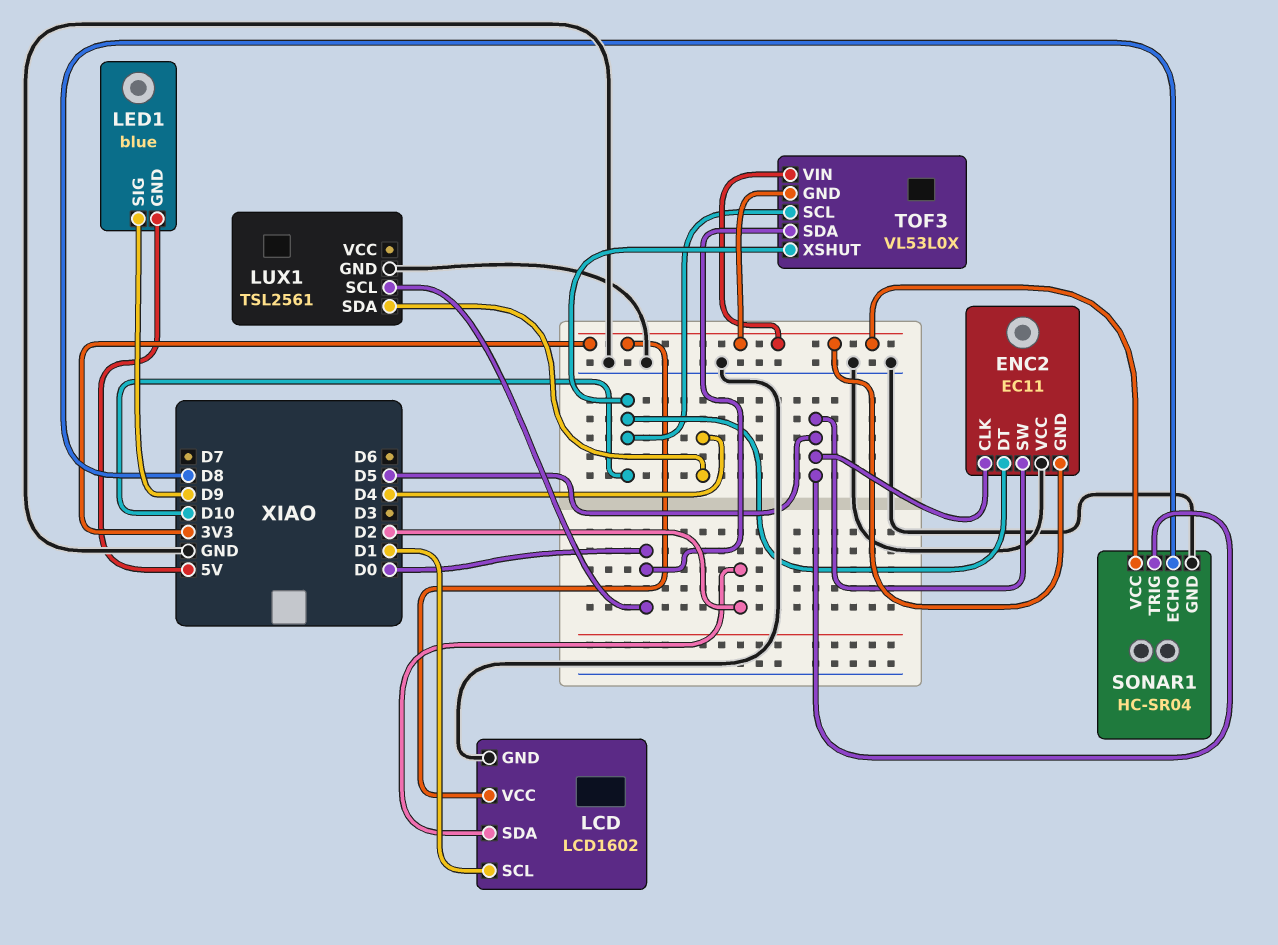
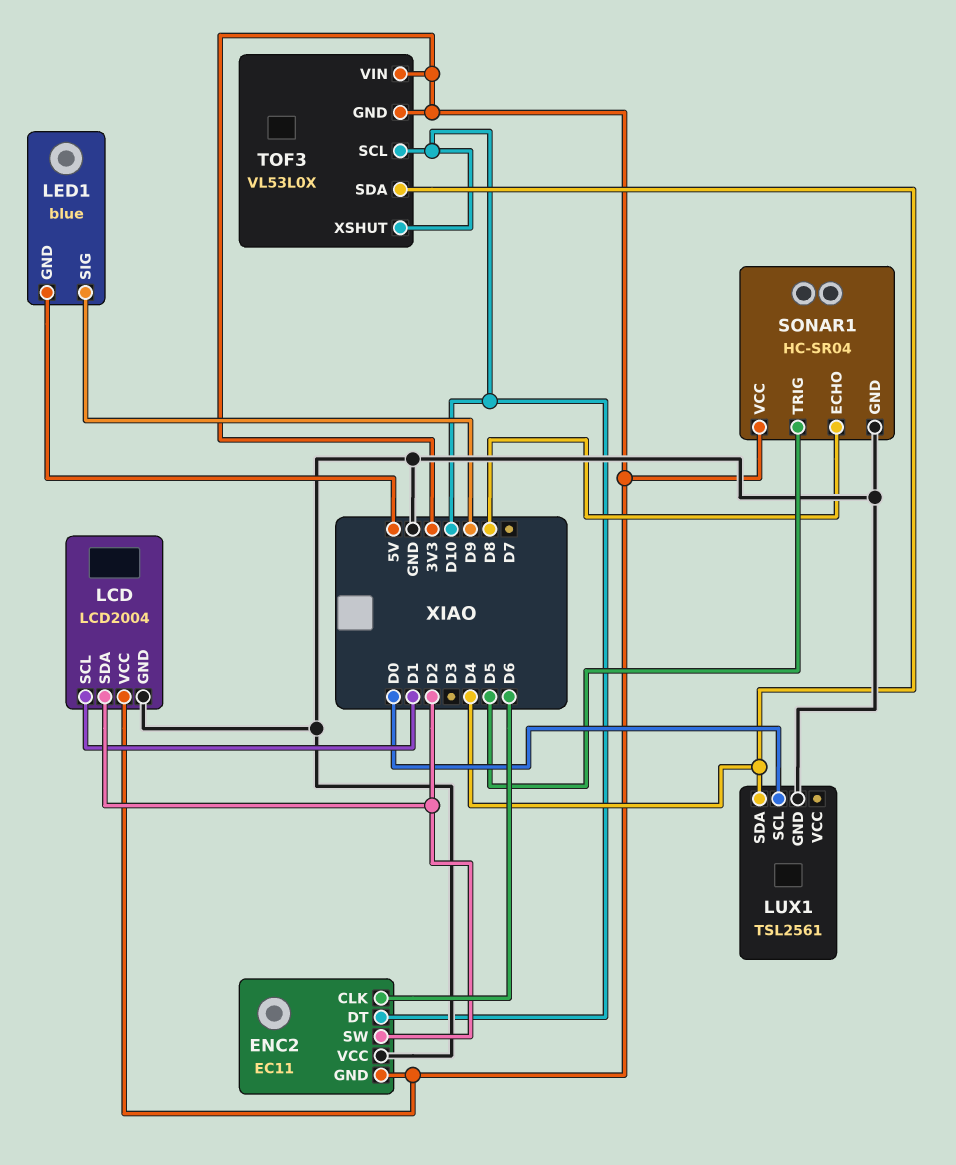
ENC2 pin CLK: D5 -> D6
ENC2 pin SW: D5 -> D2
LCD: LCD1602 -> LCD2004
TOF3 pin SDA: D0 -> D4

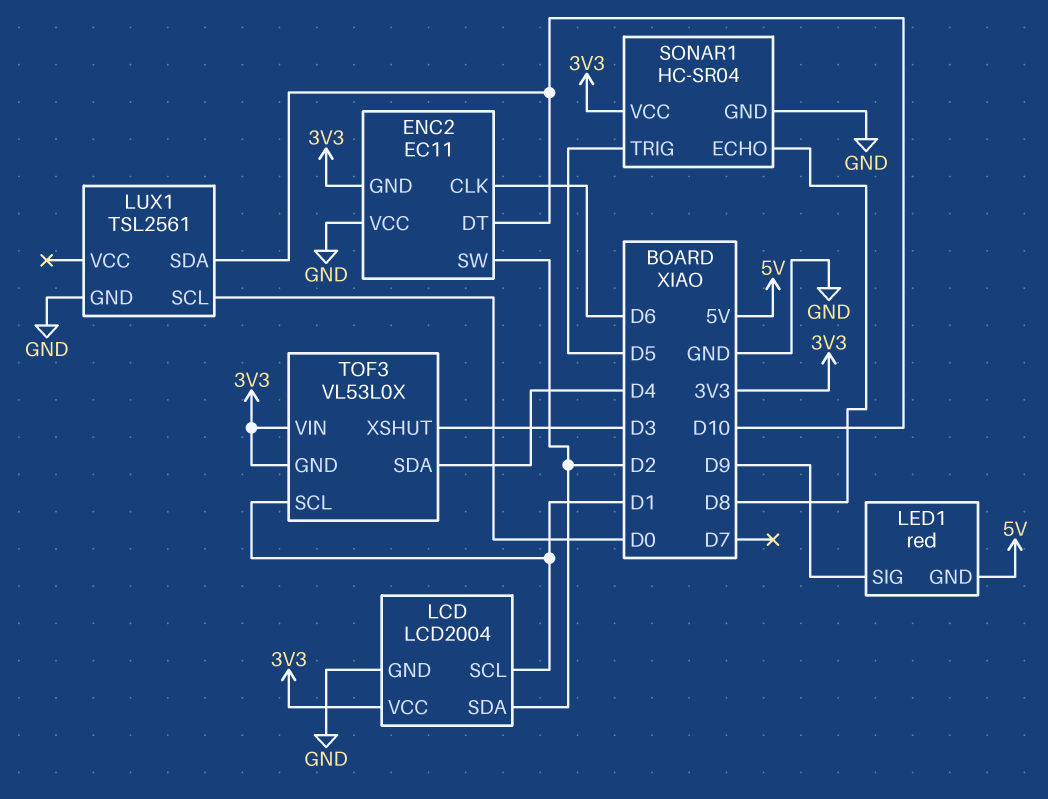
LED1: blue -> red
LUX1 pin SDA: D4 -> D10
TOF3 pin SCL: D10 -> D1
TOF3 pin XSHUT: D10 -> D3

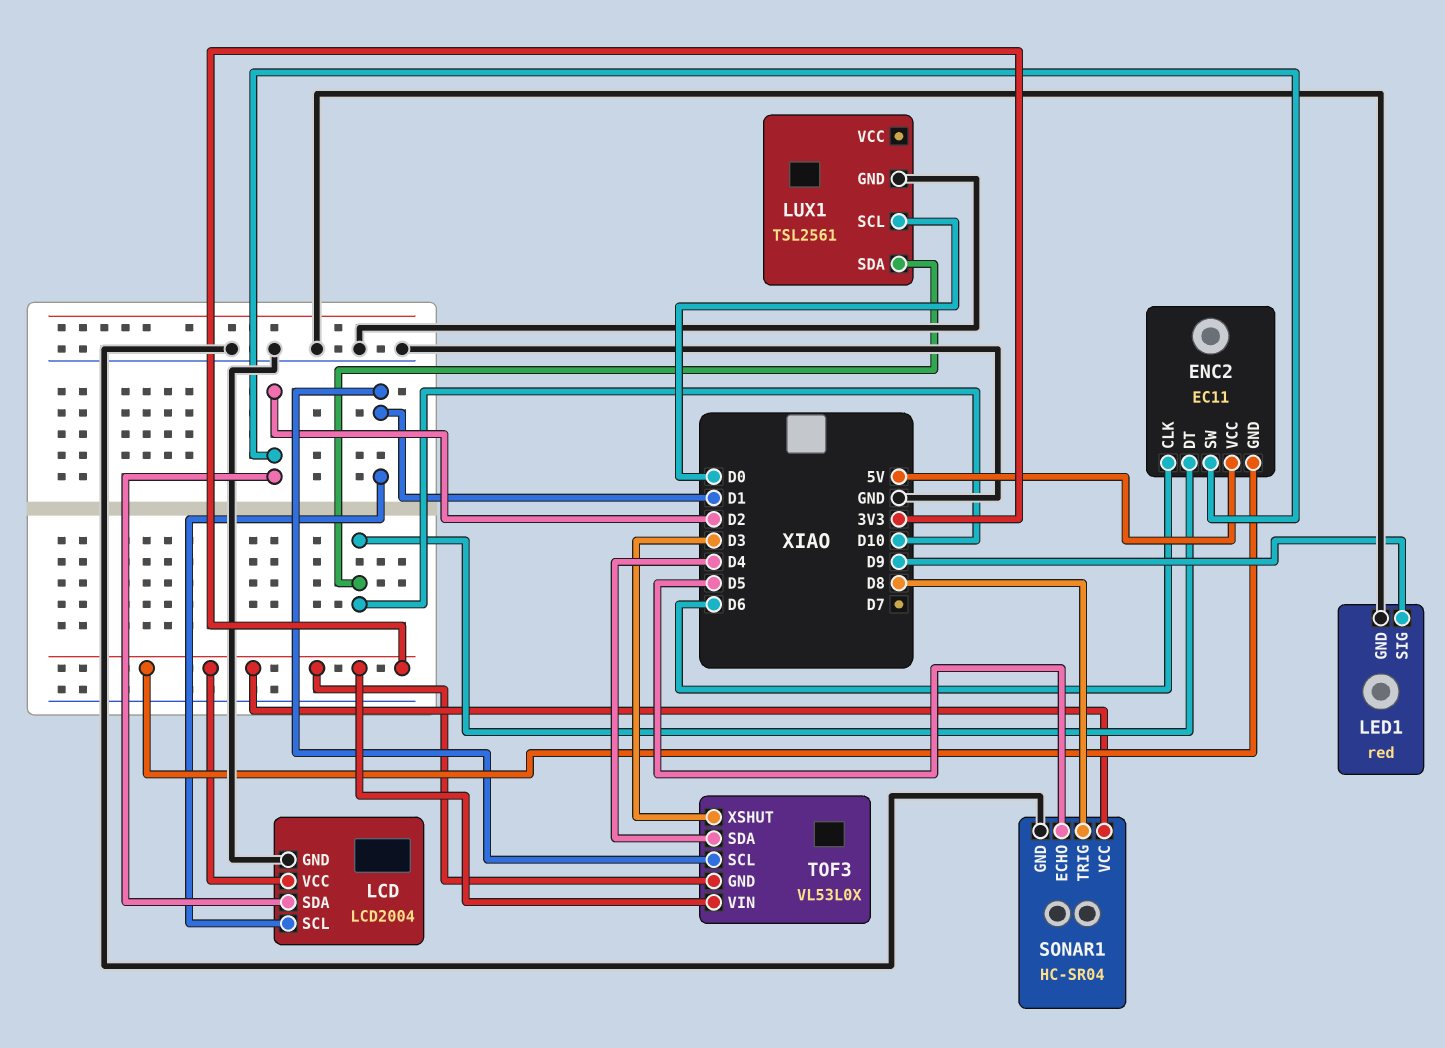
ENC2 pin VCC: GND -> 5V
LED1 pin GND: 5V -> GND
SONAR1 pin ECHO: D8 -> D5
SONAR1 pin TRIG: D5 -> D8

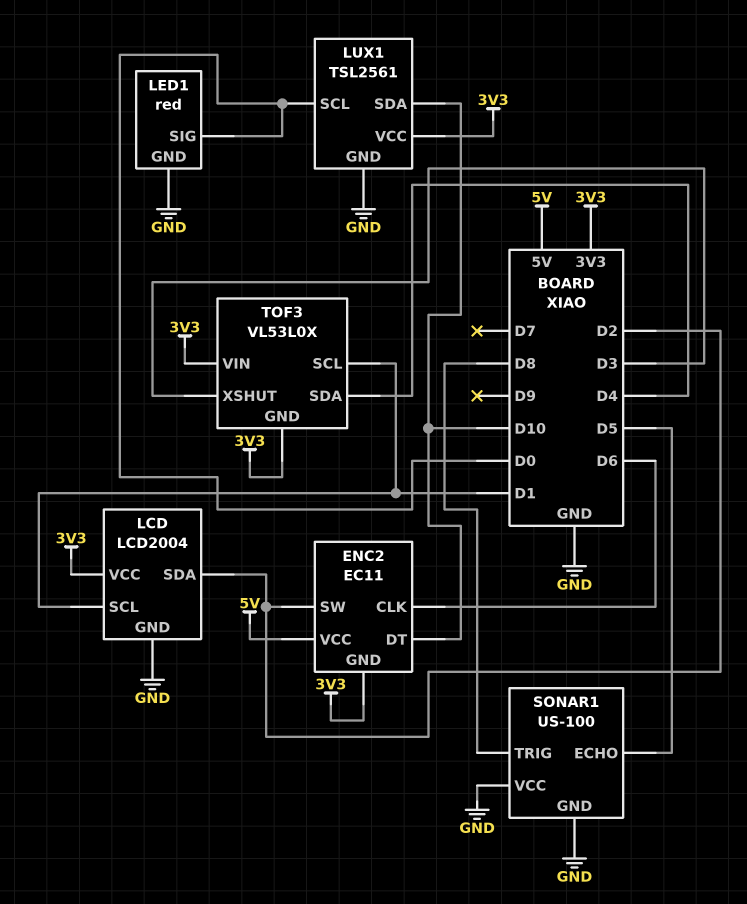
LED1 pin SIG: D9 -> D0
LUX1 pin VCC: none -> 3V3
SONAR1: HC-SR04 -> US-100
SONAR1 pin VCC: 3V3 -> GND

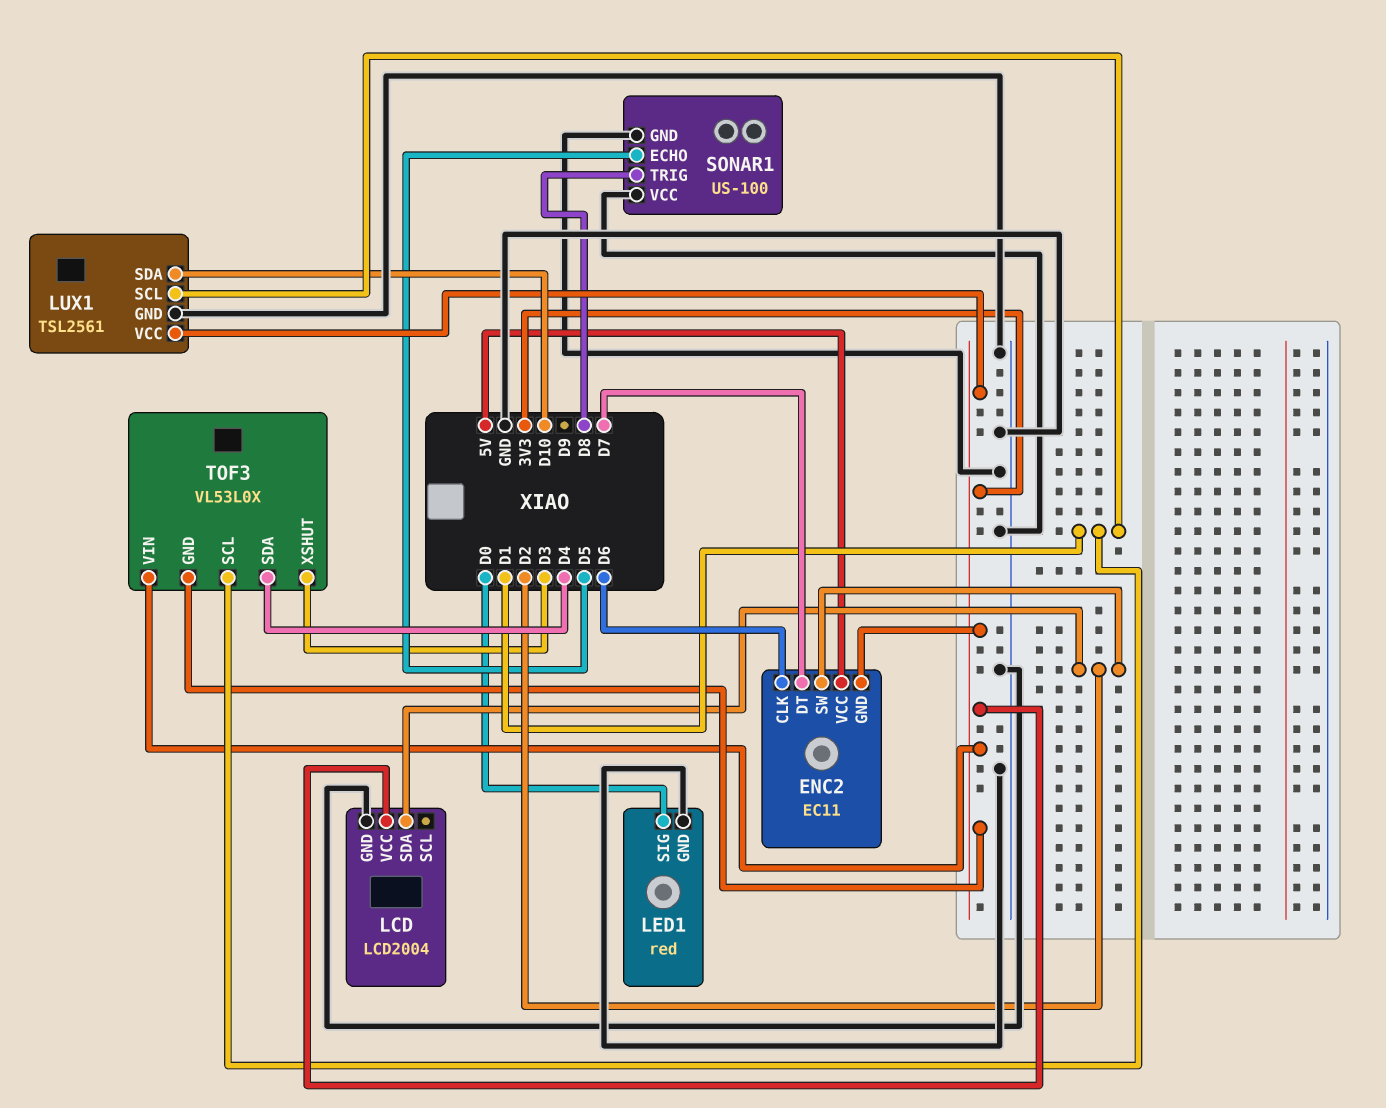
ENC2 pin DT: D10 -> D7
LCD pin SCL: D1 -> none
LUX1 pin SCL: D0 -> D1

